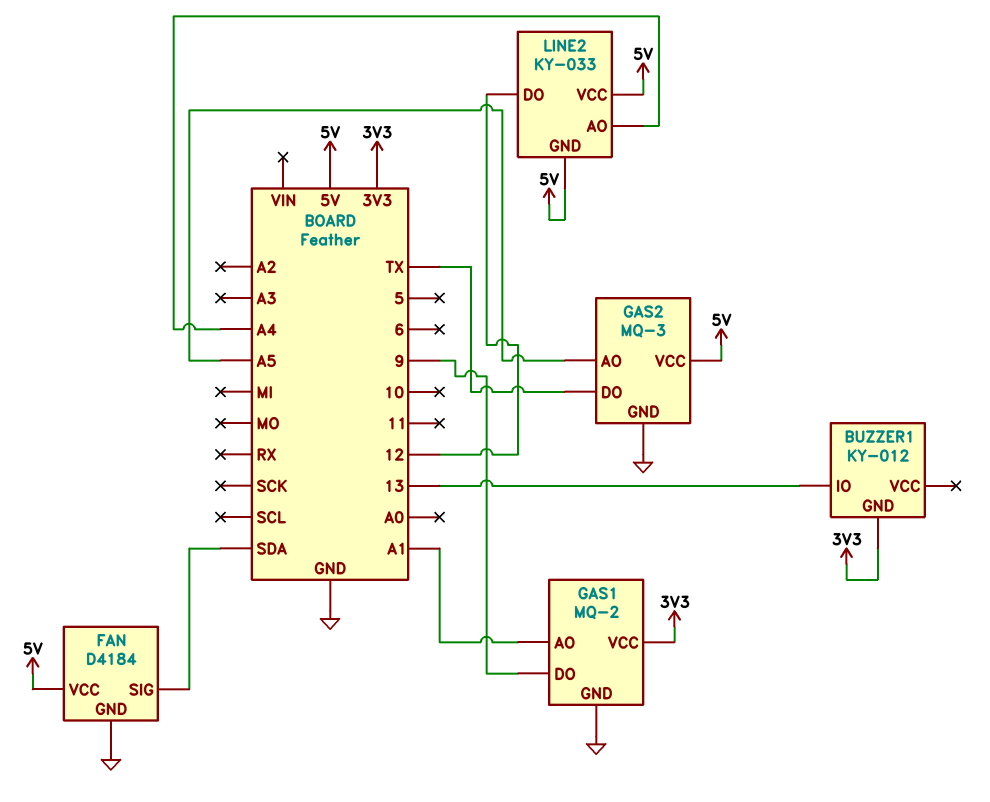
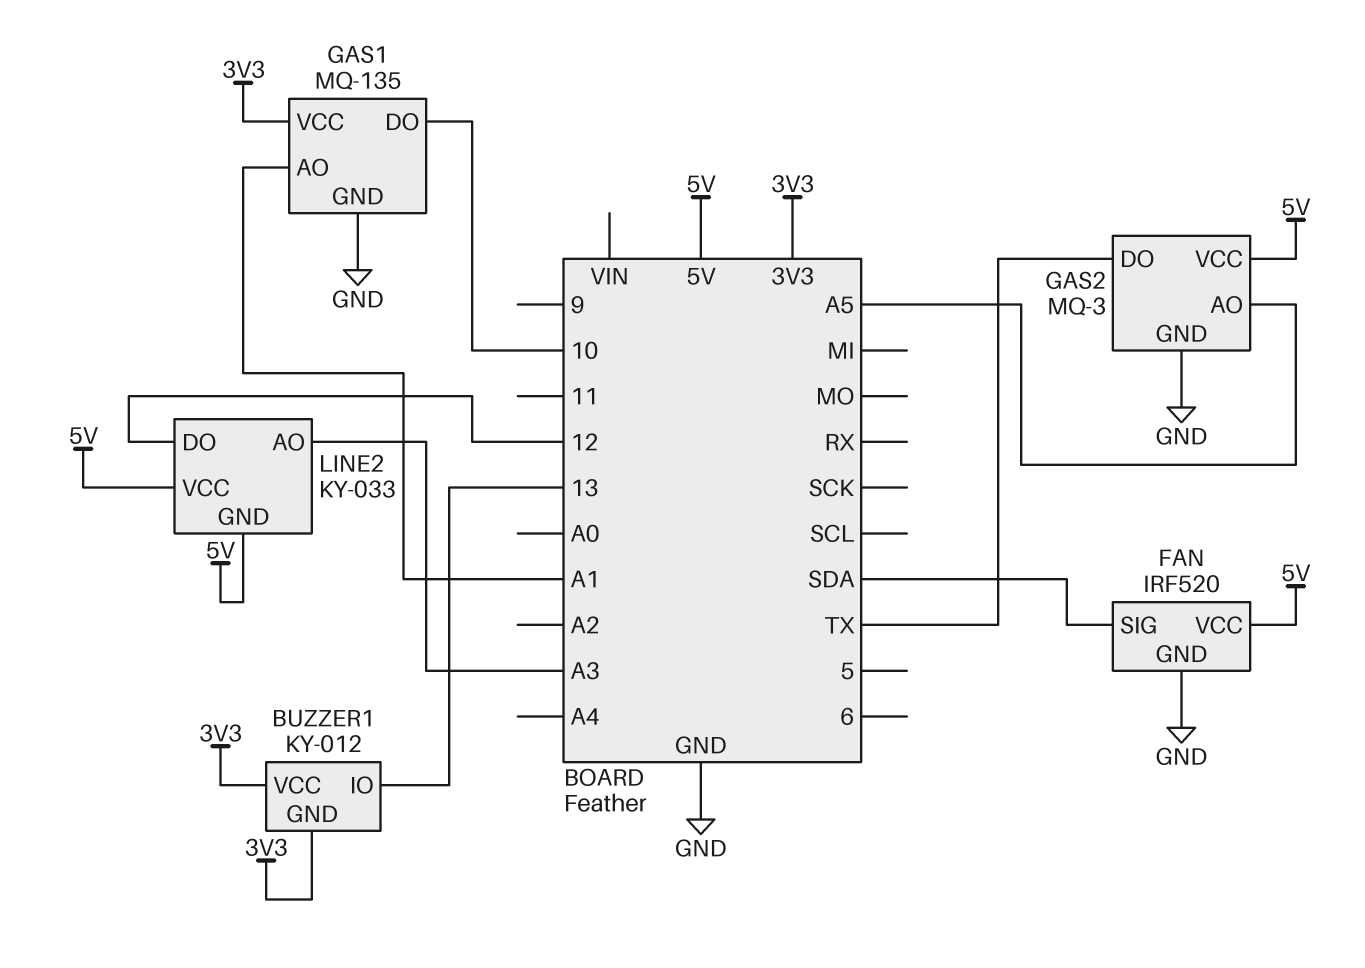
BUZZER1 pin VCC: none -> 3V3
FAN: D4184 -> IRF520
GAS1: MQ-2 -> MQ-135
GAS1 pin DO: 9 -> 10
LINE2 pin AO: A4 -> A3

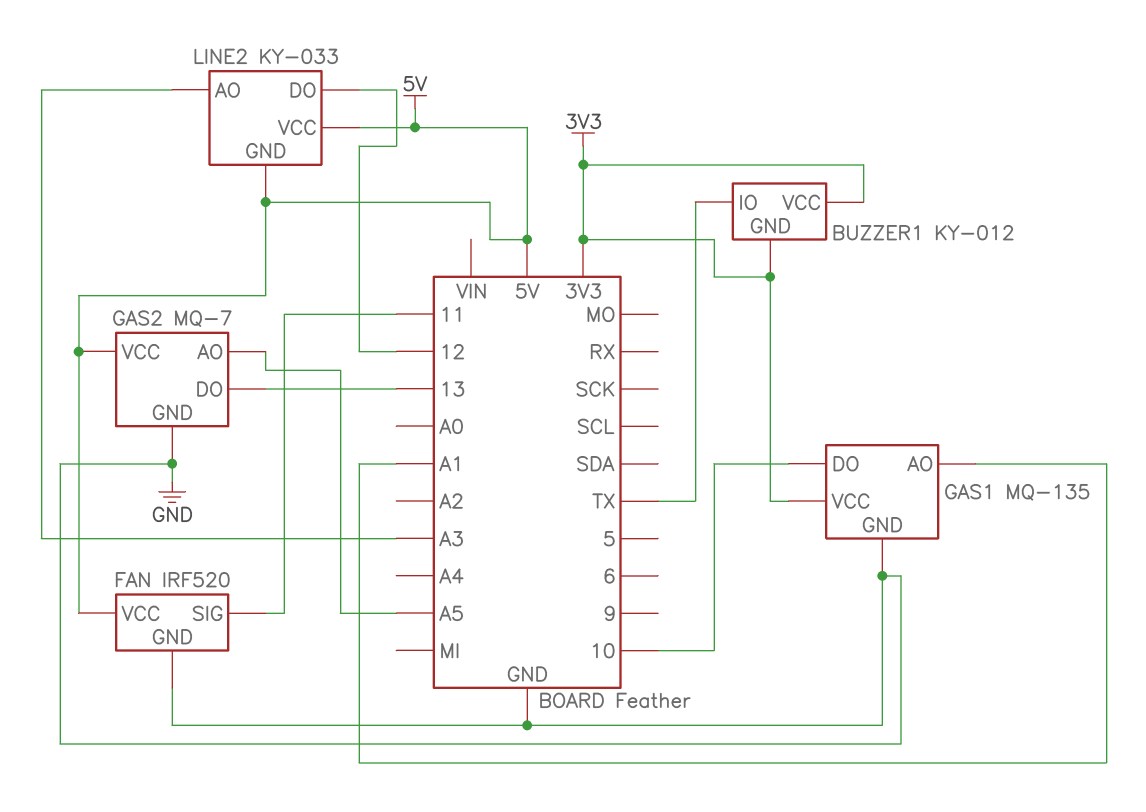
BUZZER1 pin IO: 13 -> TX
FAN pin SIG: SDA -> 11
GAS2: MQ-3 -> MQ-7
GAS2 pin DO: TX -> 13

